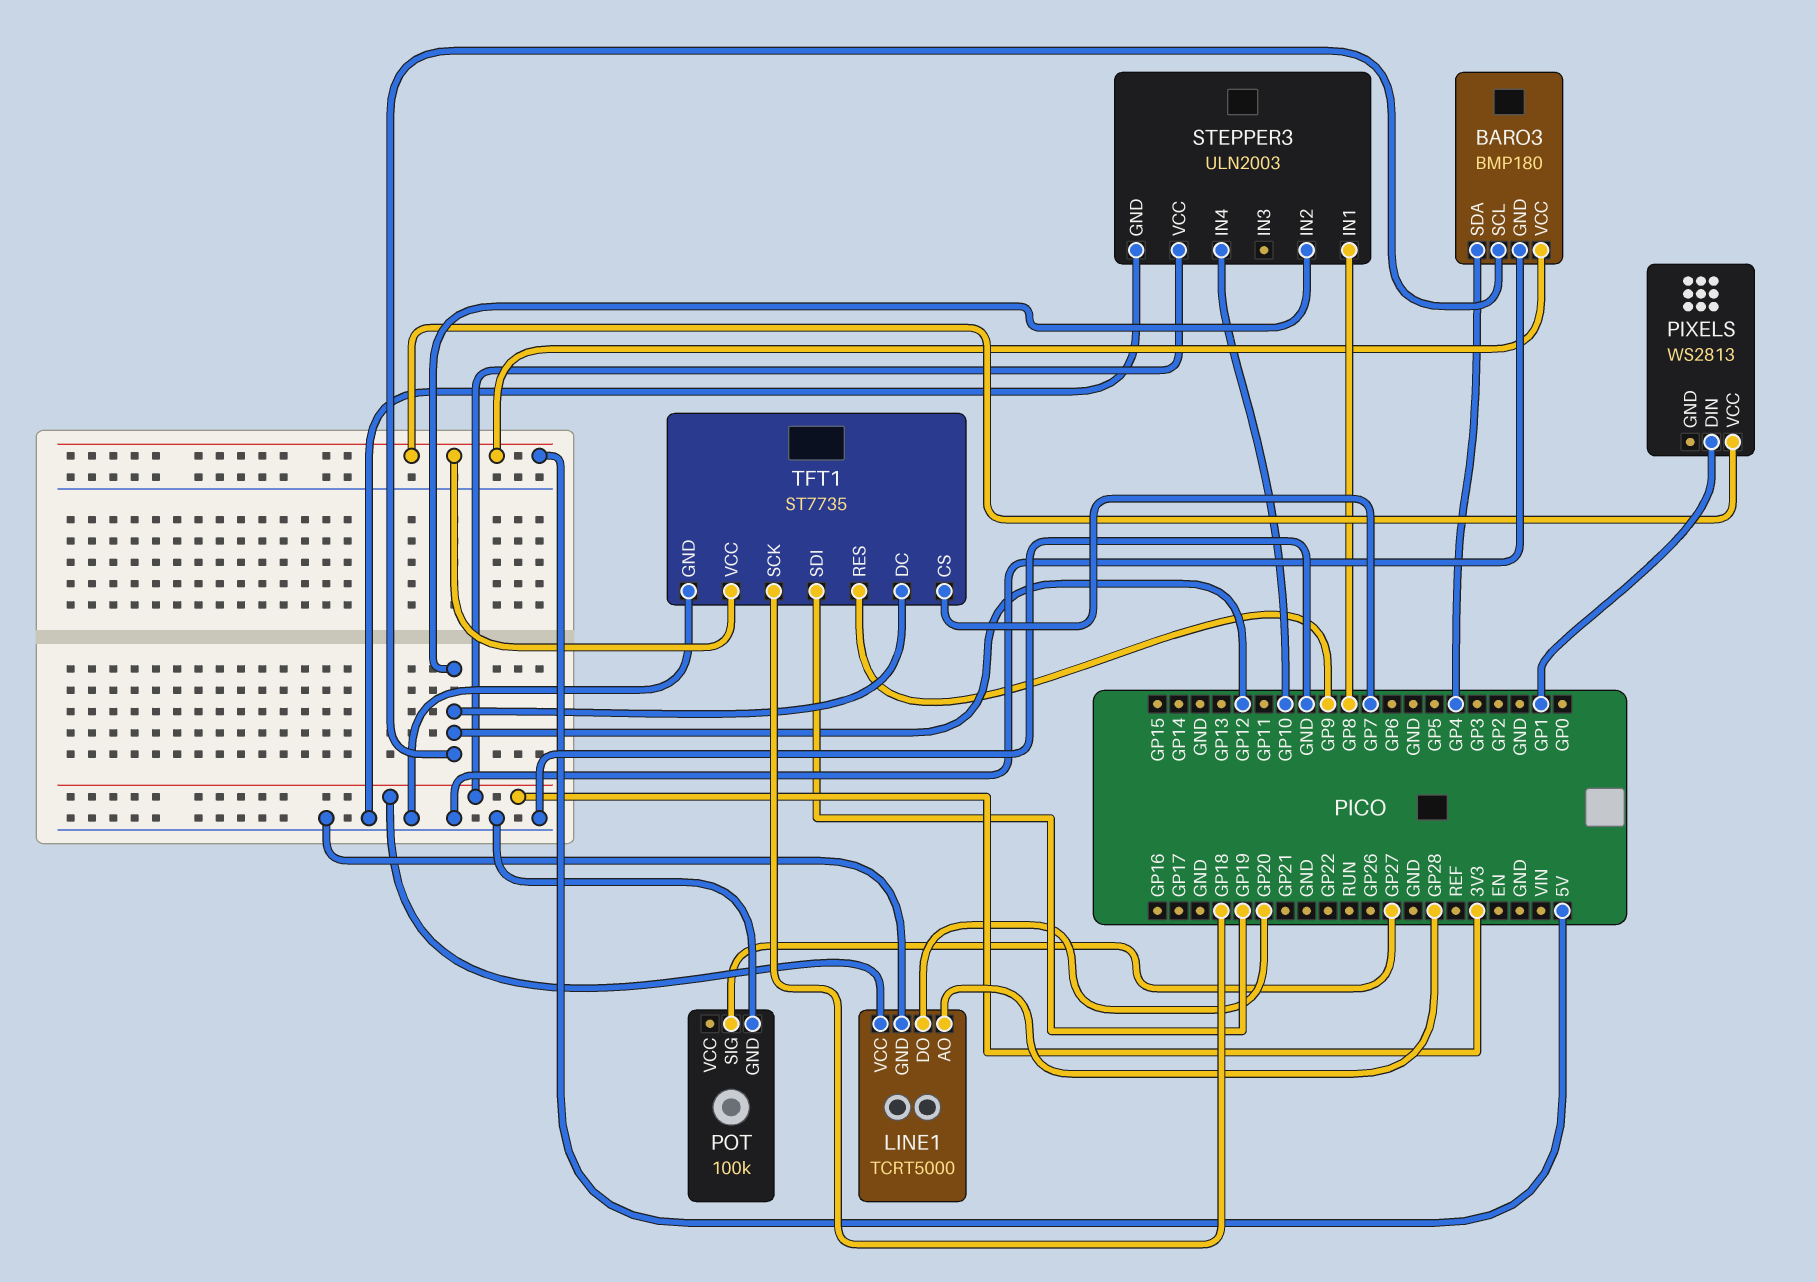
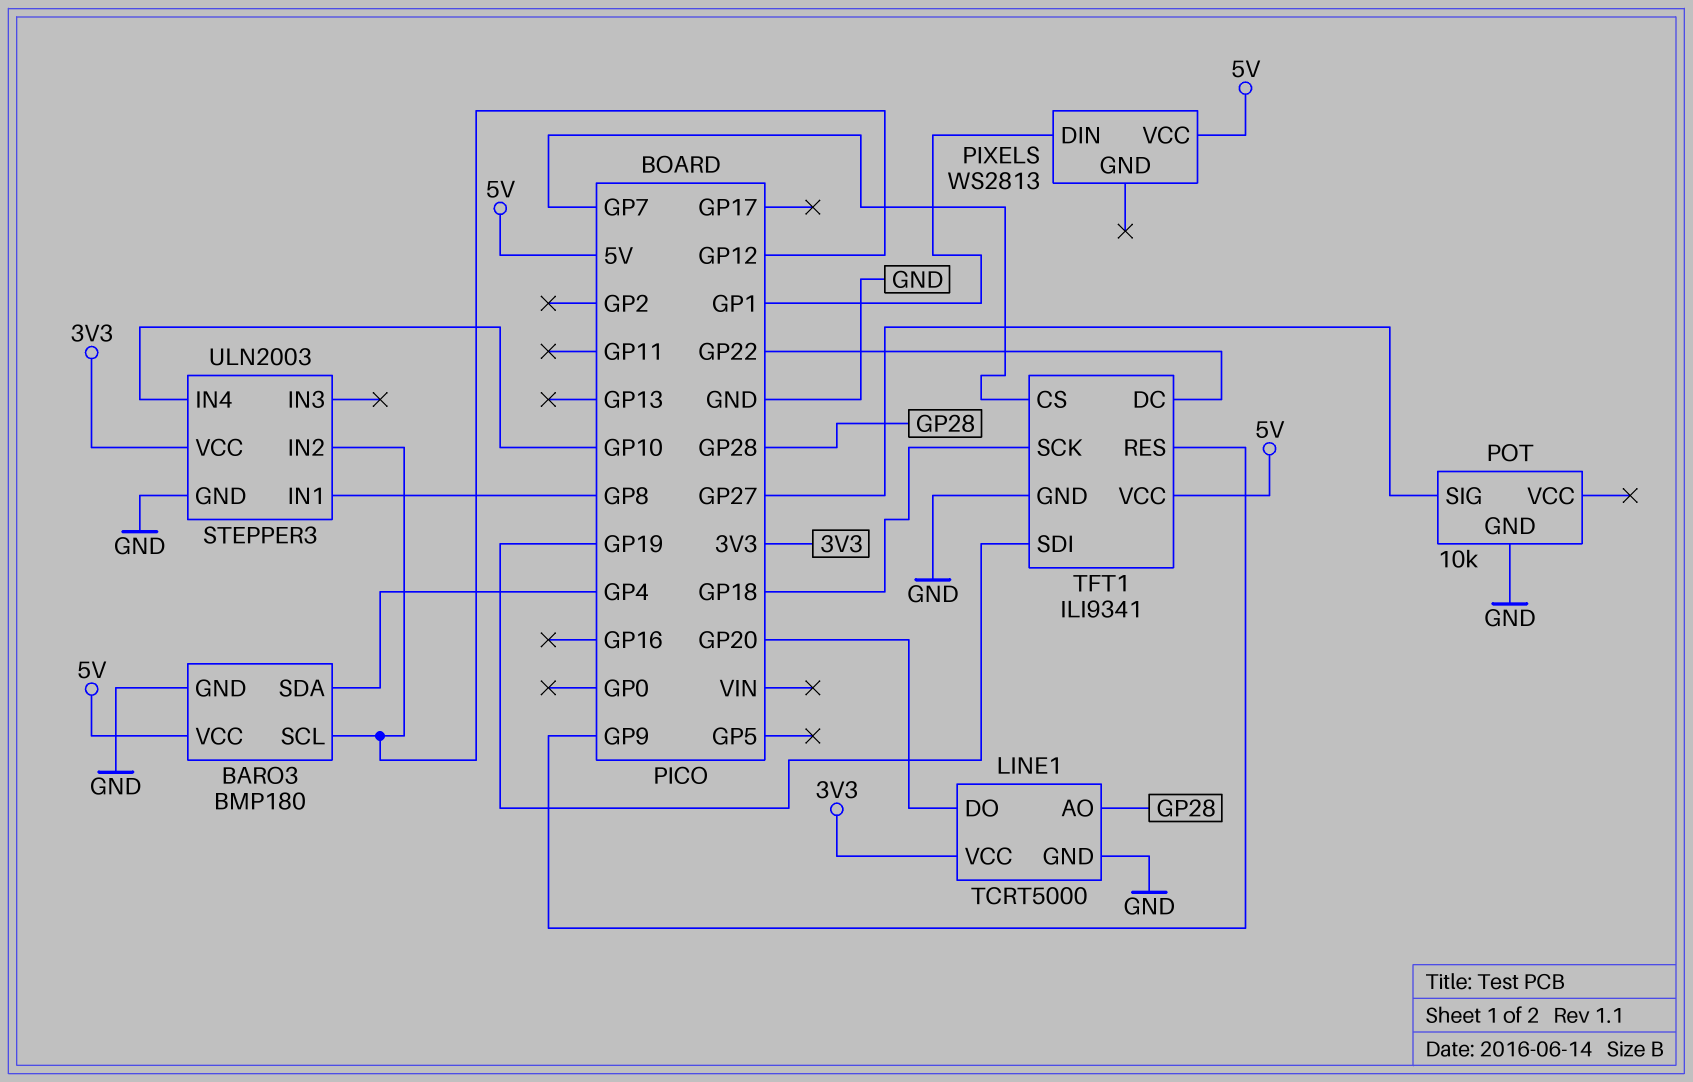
POT: 100k -> 10k
TFT1: ST7735 -> ILI9341
TFT1 pin DC: GP12 -> GP22

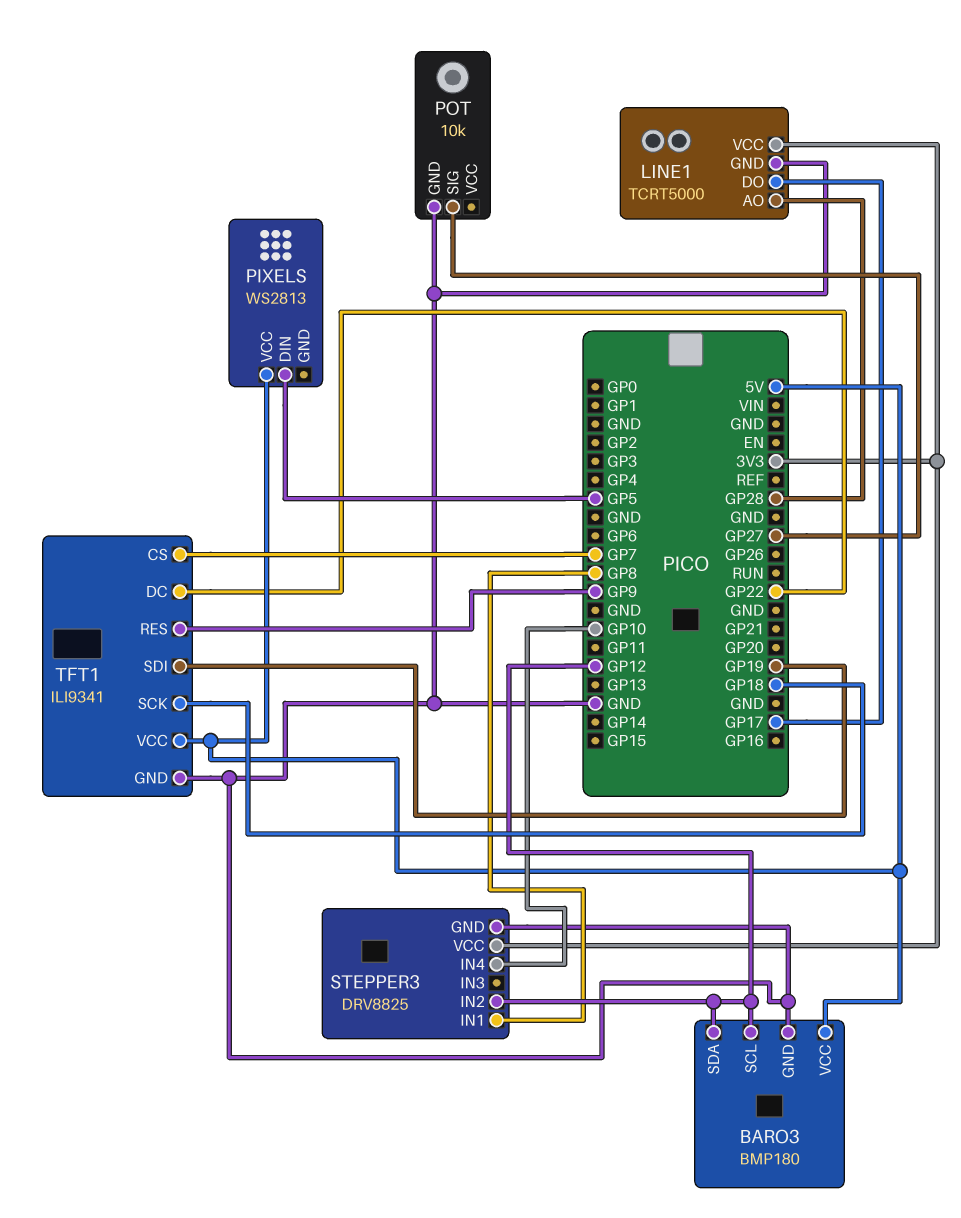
BARO3 pin SDA: GP4 -> GP12
LINE1 pin DO: GP20 -> GP17
PIXELS pin DIN: GP1 -> GP5
STEPPER3: ULN2003 -> DRV8825

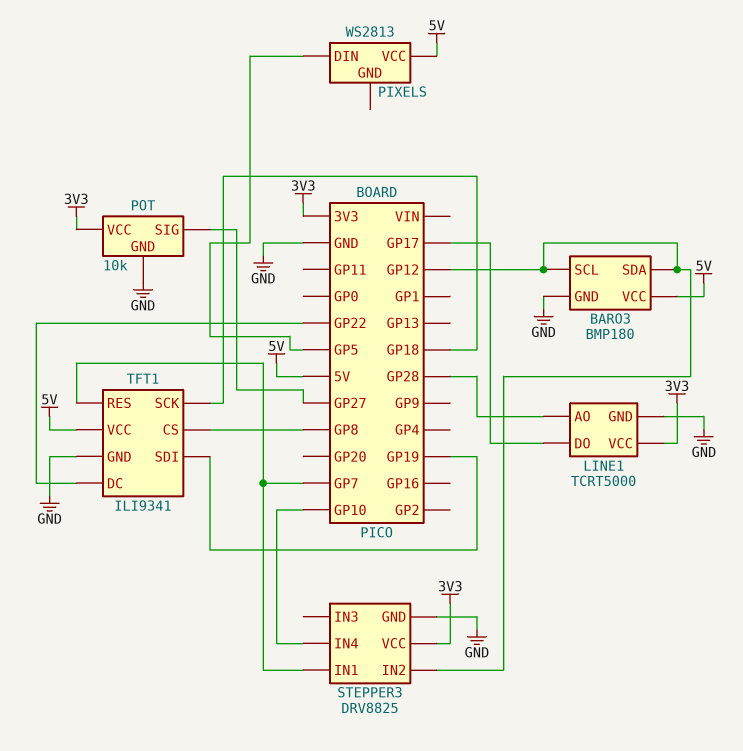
POT pin VCC: none -> 3V3
STEPPER3 pin IN1: GP8 -> GP7
TFT1 pin CS: GP7 -> GP8
TFT1 pin RES: GP9 -> GP7

